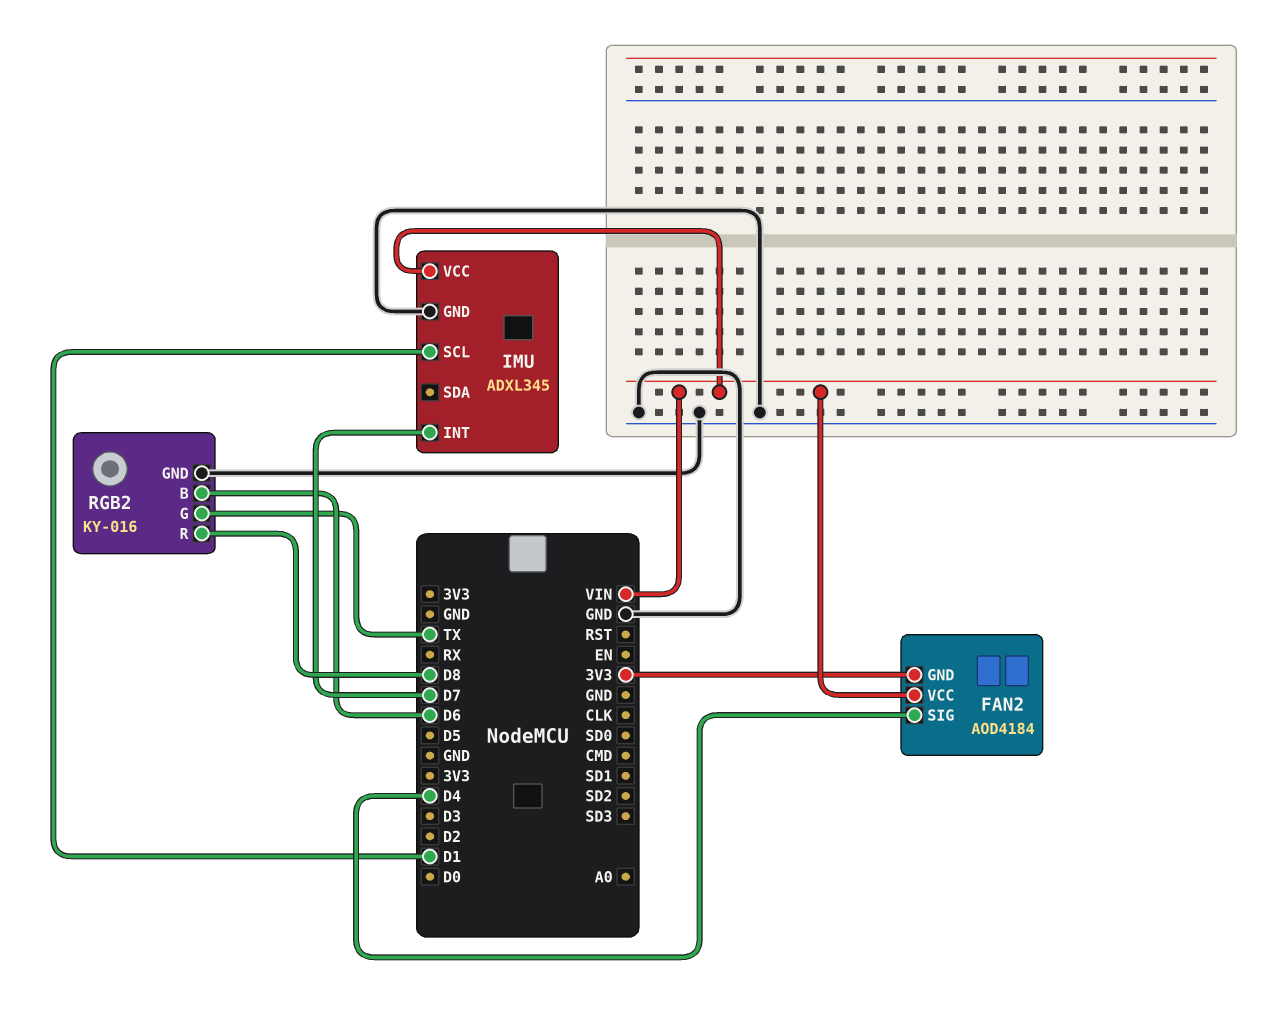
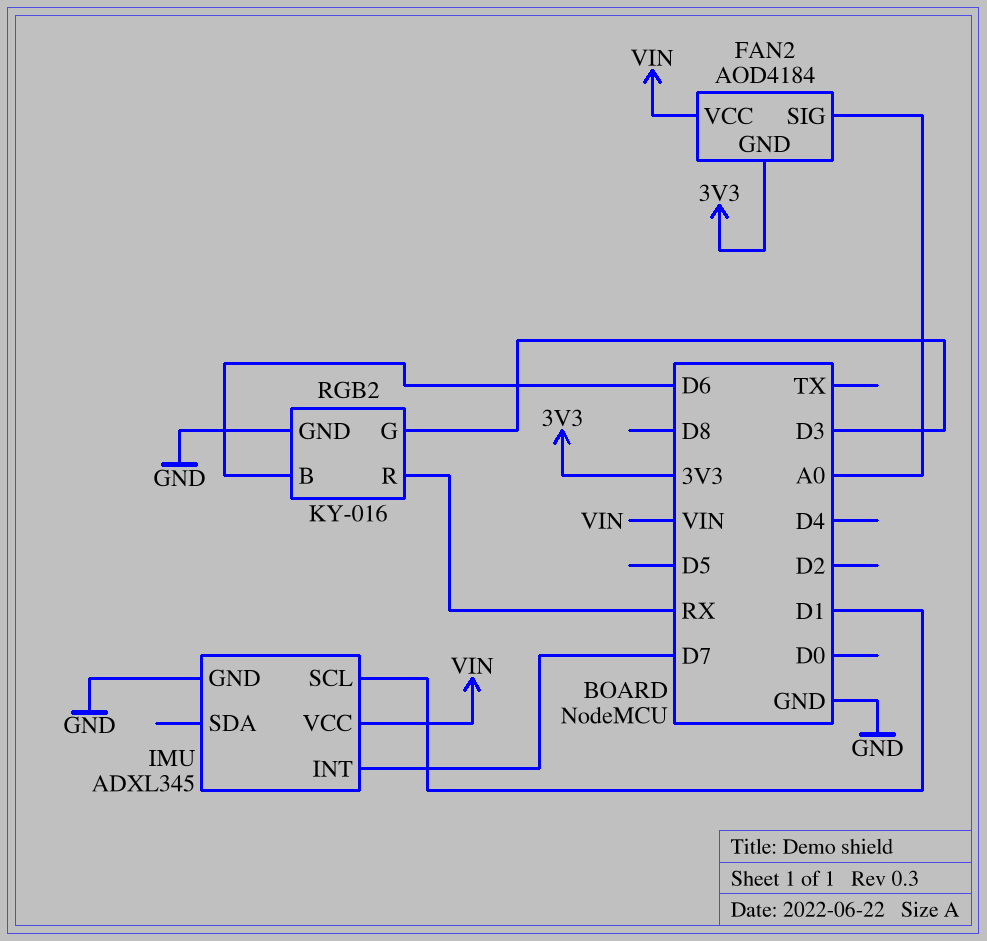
FAN2 pin SIG: D4 -> A0
RGB2 pin G: TX -> D3
RGB2 pin R: D8 -> RX

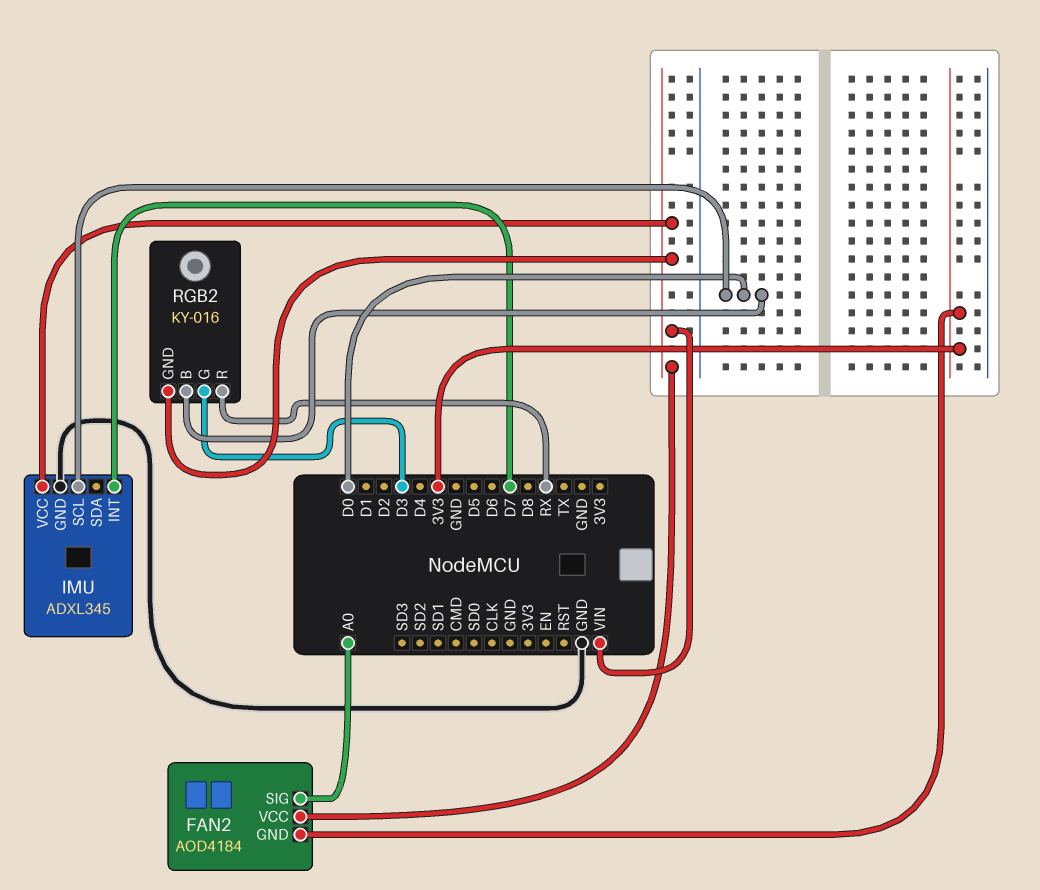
IMU pin SCL: D1 -> D0
RGB2 pin B: D6 -> D0
RGB2 pin GND: GND -> VIN

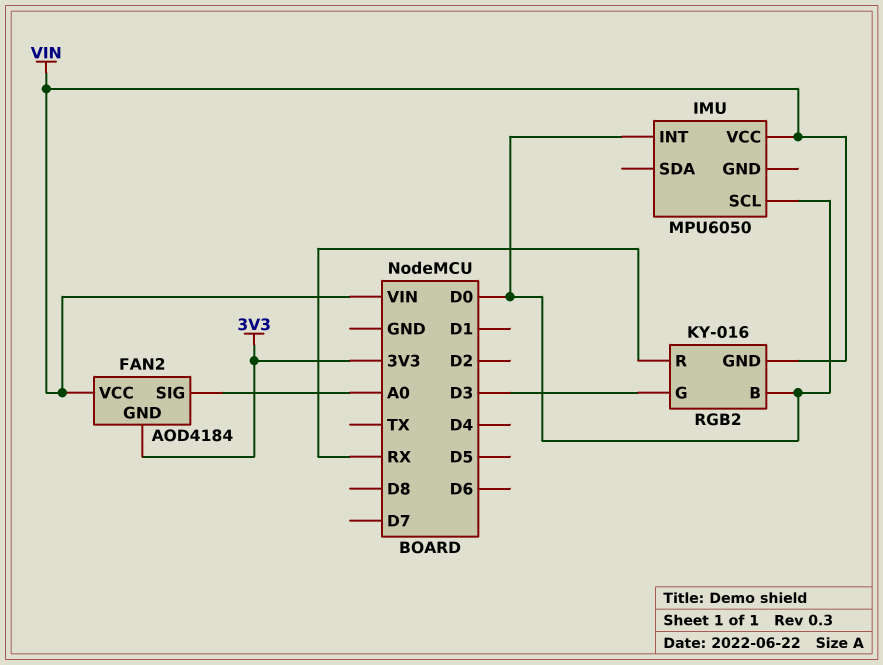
IMU: ADXL345 -> MPU6050
IMU pin GND: GND -> none
IMU pin INT: D7 -> D0

